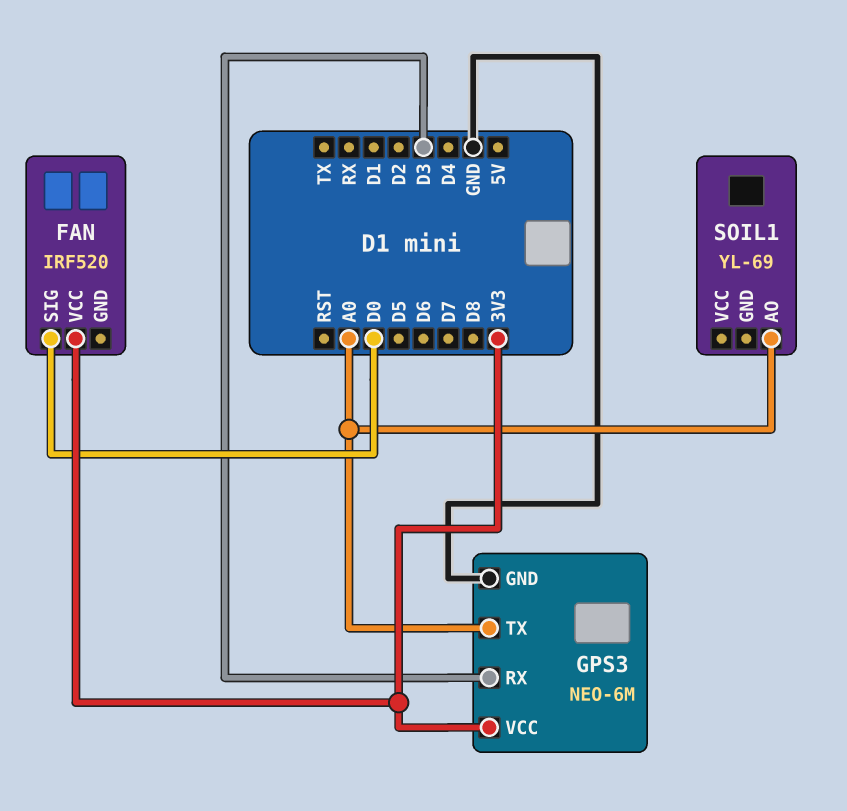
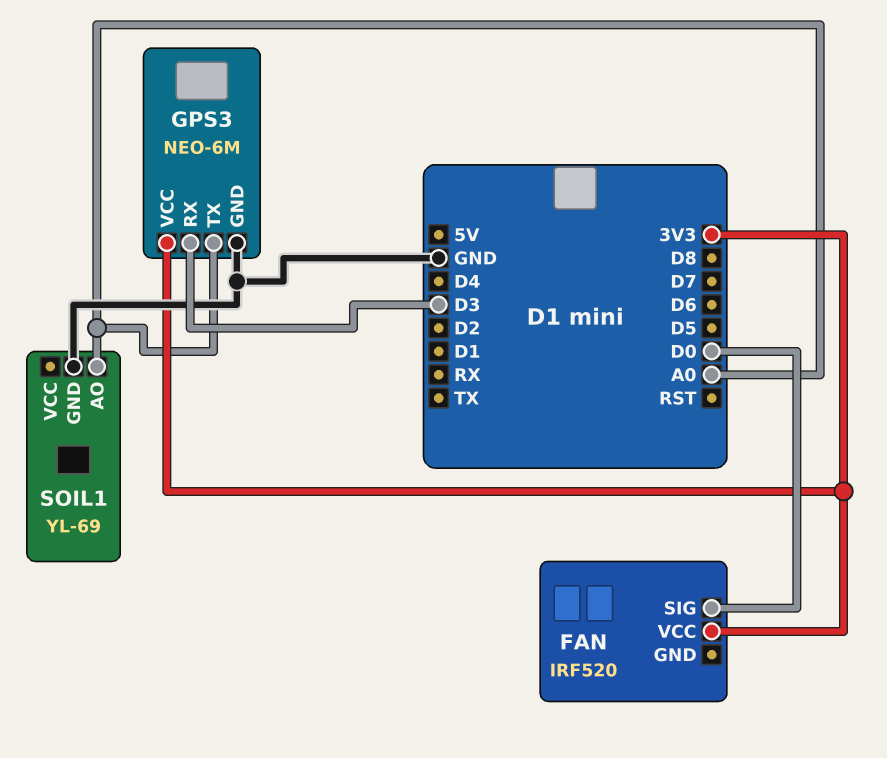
SOIL1 pin GND: none -> GND

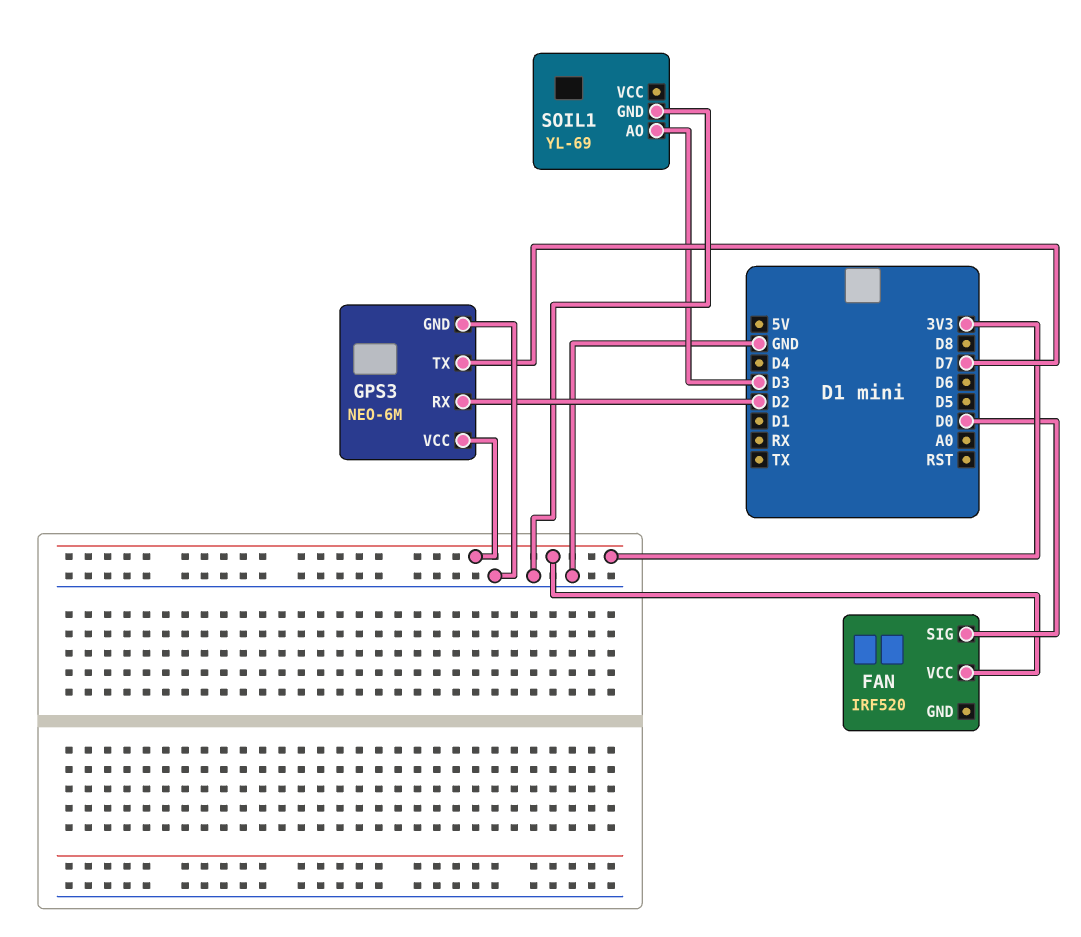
GPS3 pin RX: D3 -> D2
GPS3 pin TX: A0 -> D7
SOIL1 pin AO: A0 -> D3

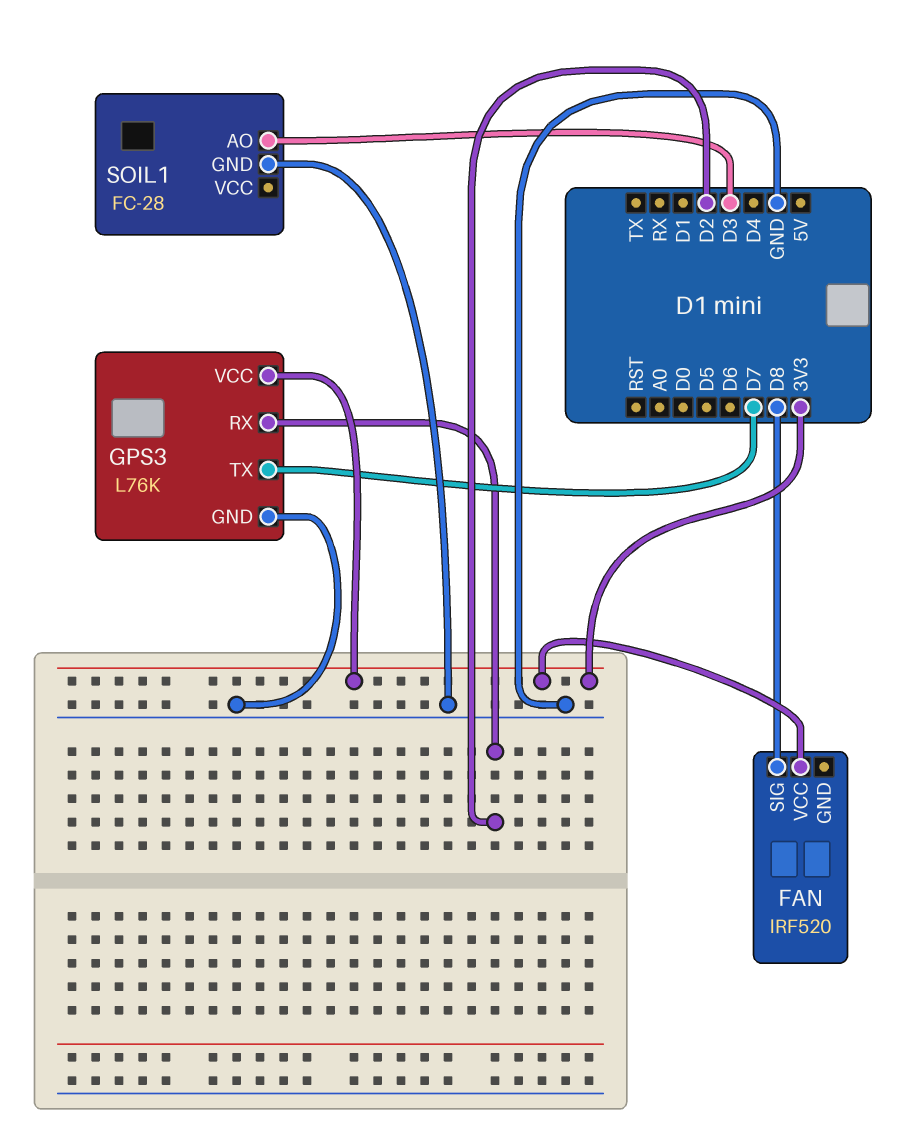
FAN pin SIG: D0 -> D8
GPS3: NEO-6M -> L76K
SOIL1: YL-69 -> FC-28

